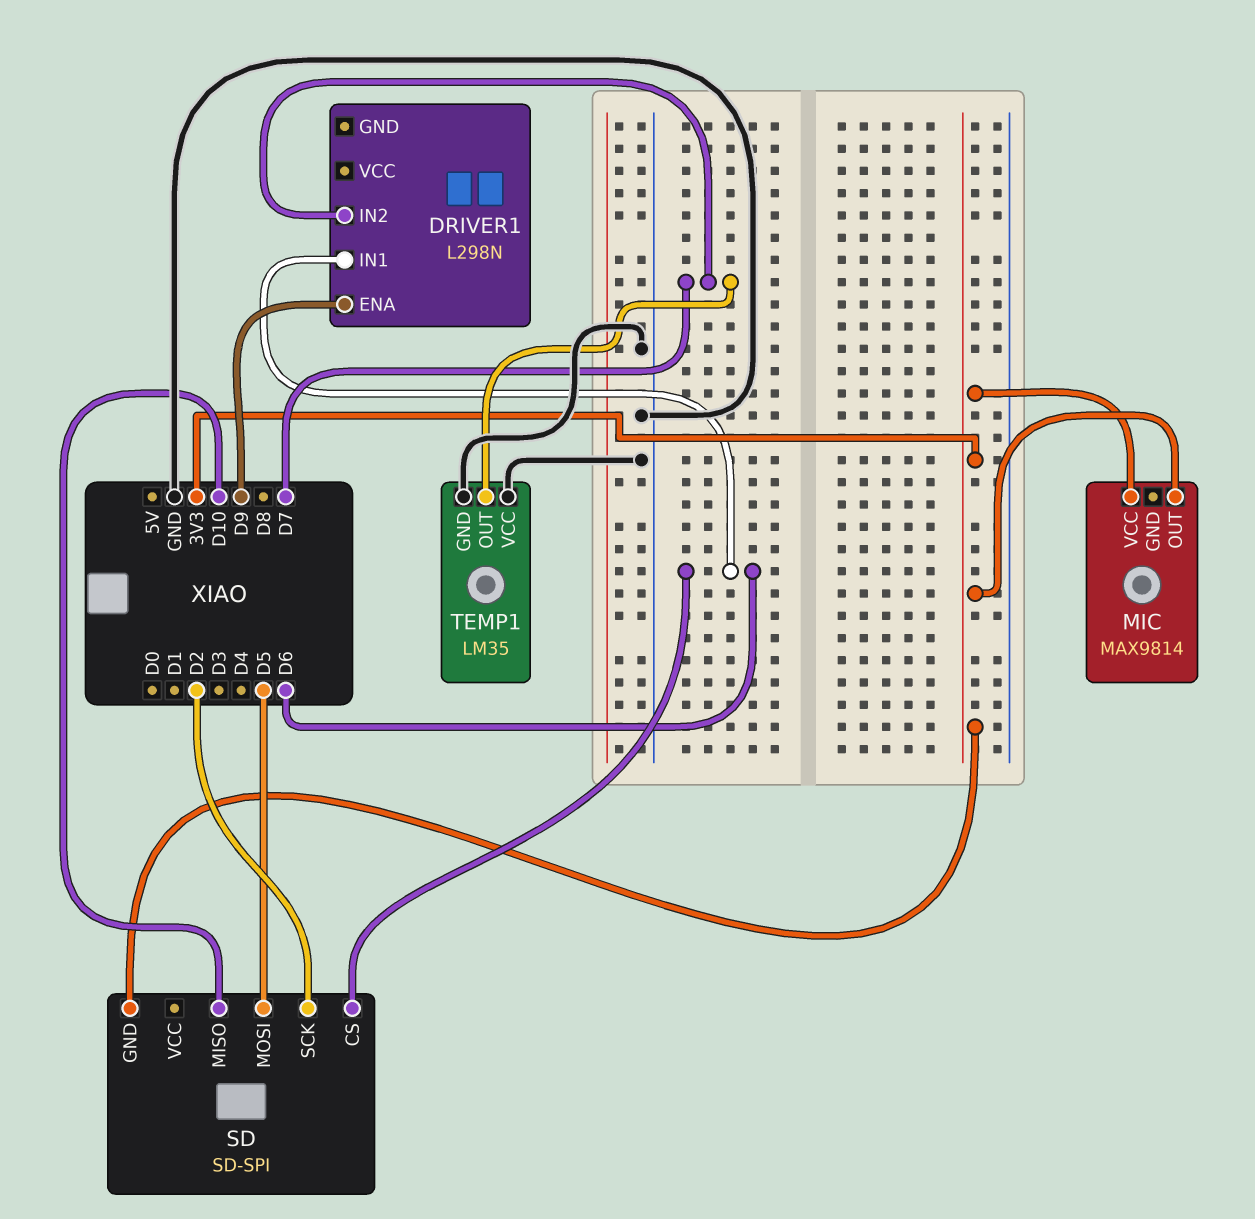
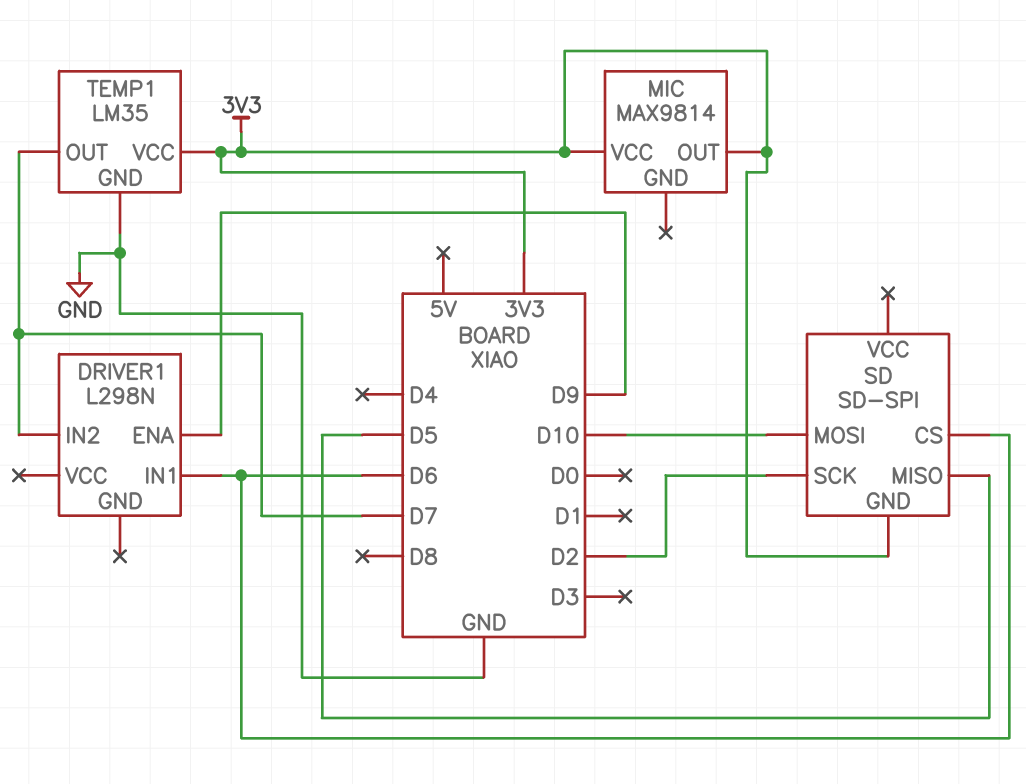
SD pin MISO: D10 -> D5
SD pin MOSI: D5 -> D10
TEMP1 pin VCC: GND -> 3V3

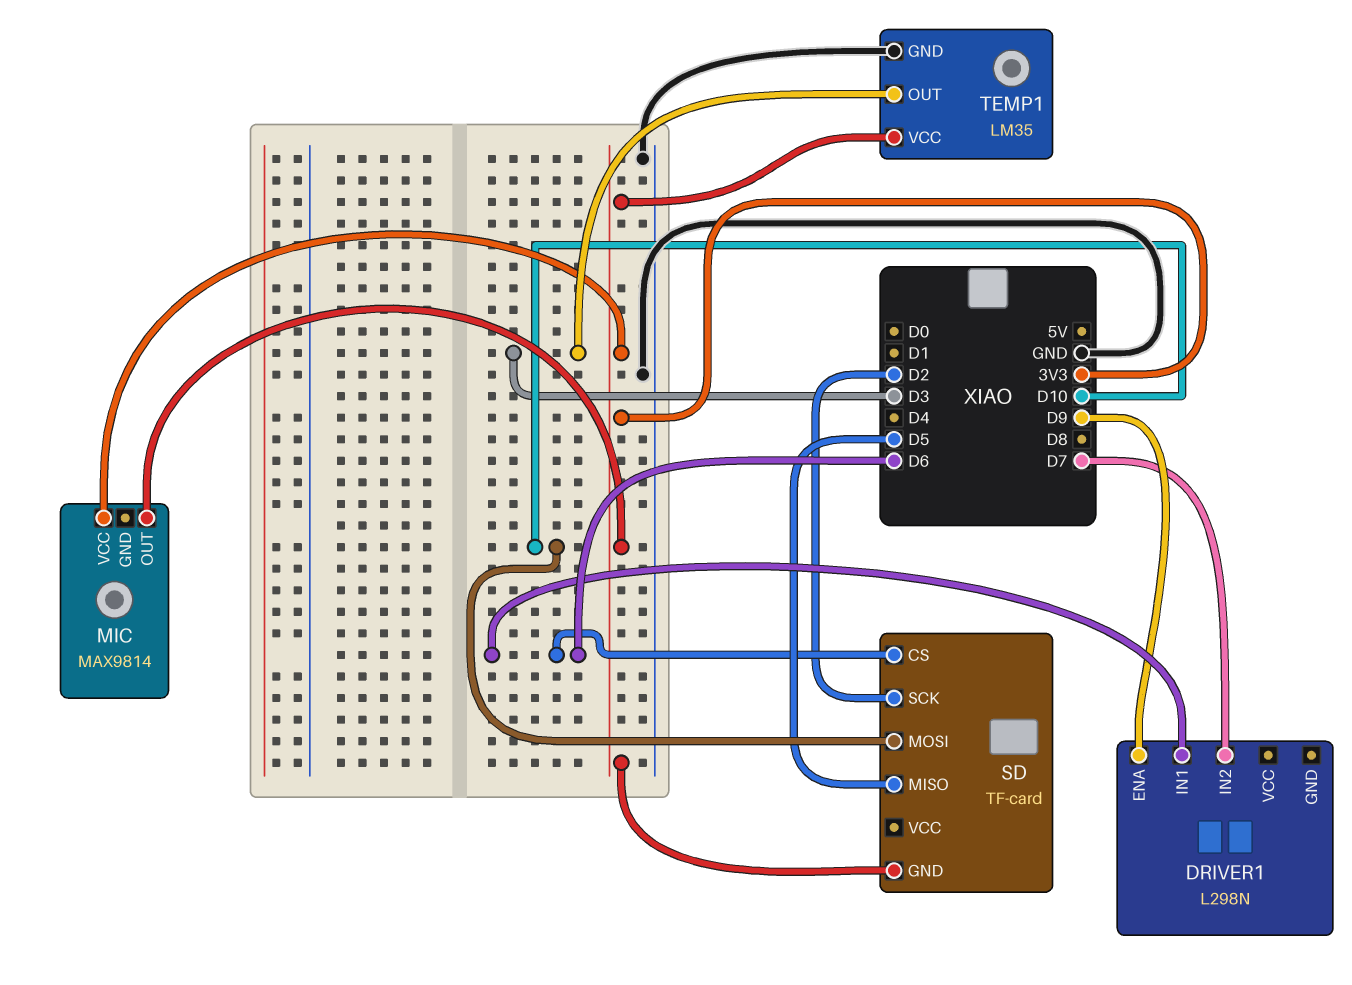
SD: SD-SPI -> TF-card
TEMP1 pin OUT: D7 -> D3

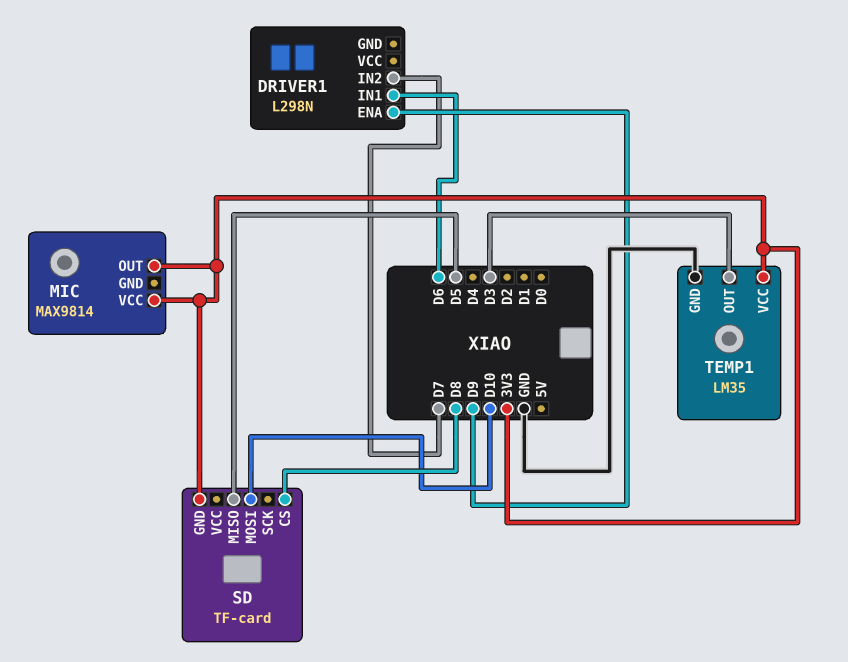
SD pin CS: D6 -> D8
SD pin SCK: D2 -> none

